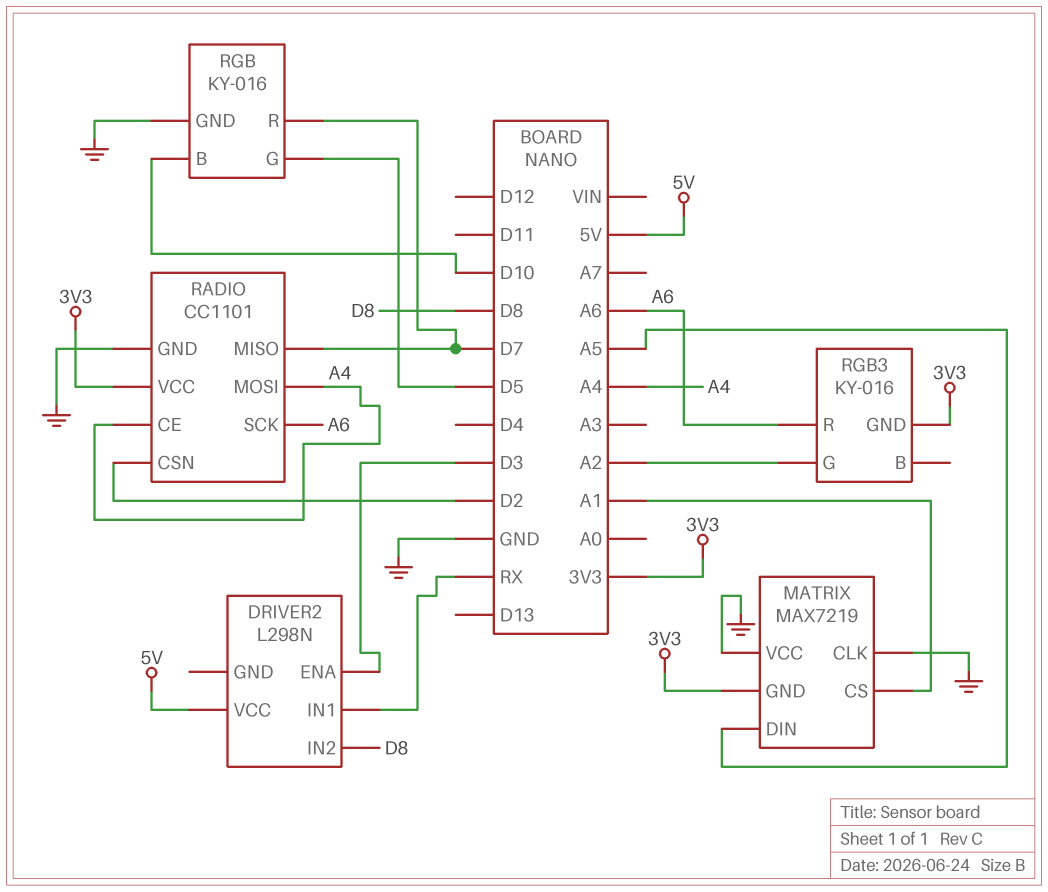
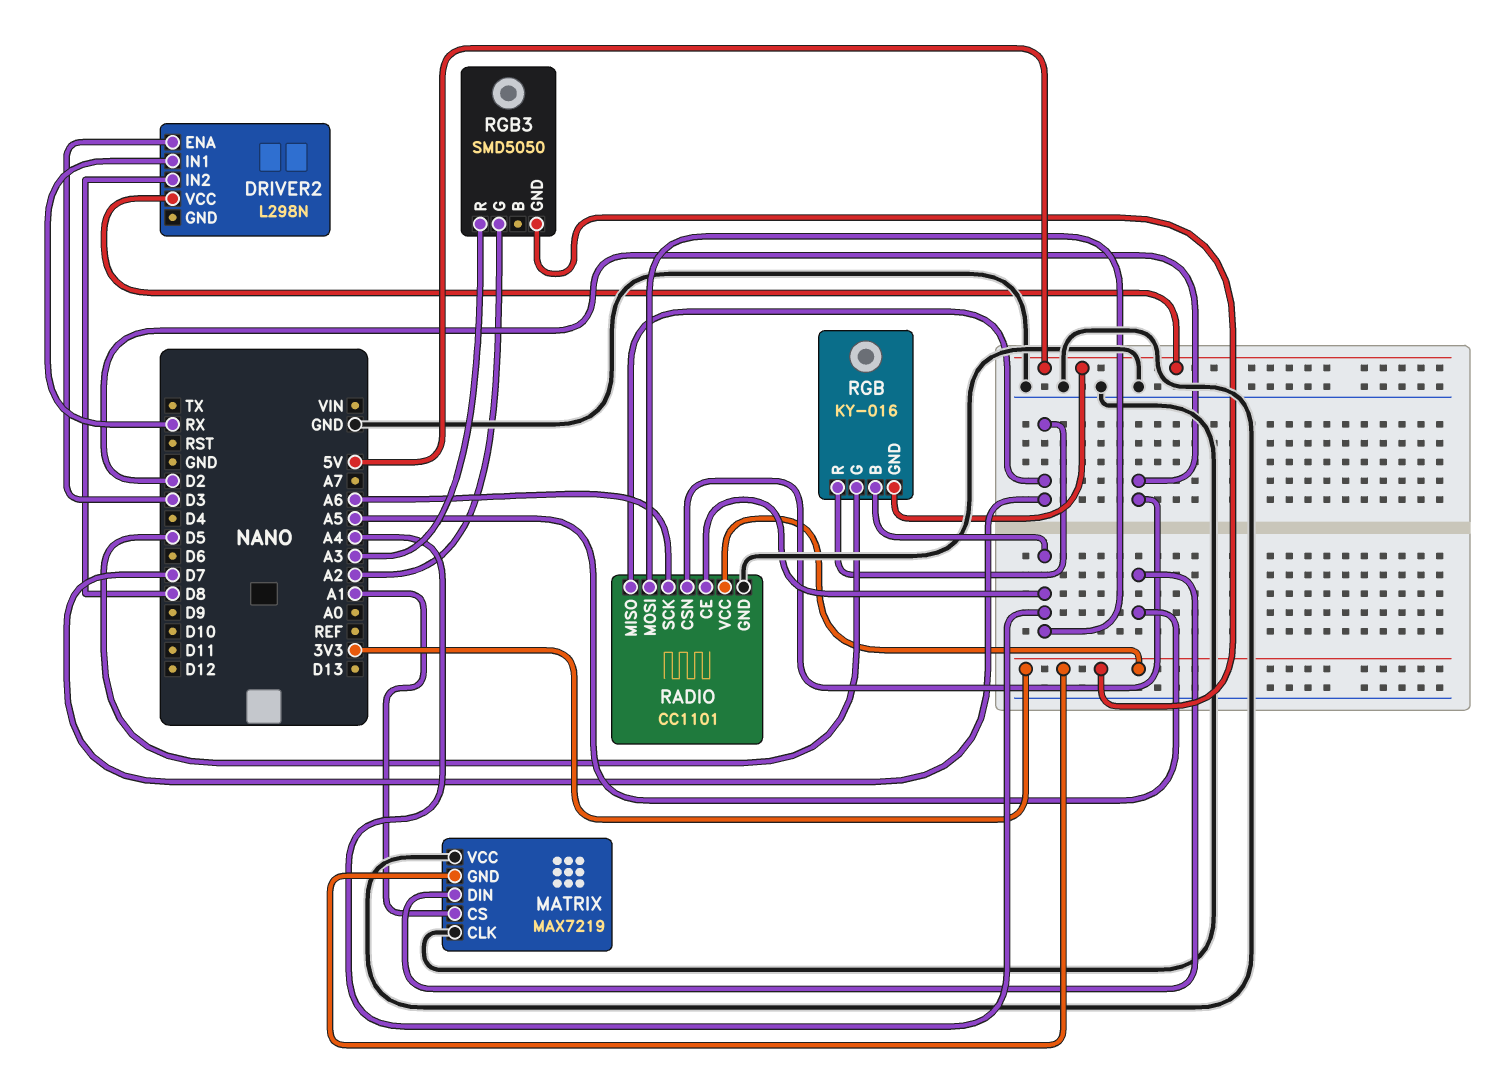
RGB pin B: D10 -> A4
RGB pin GND: GND -> 5V
RGB3: KY-016 -> SMD5050
RGB3 pin R: A6 -> A3

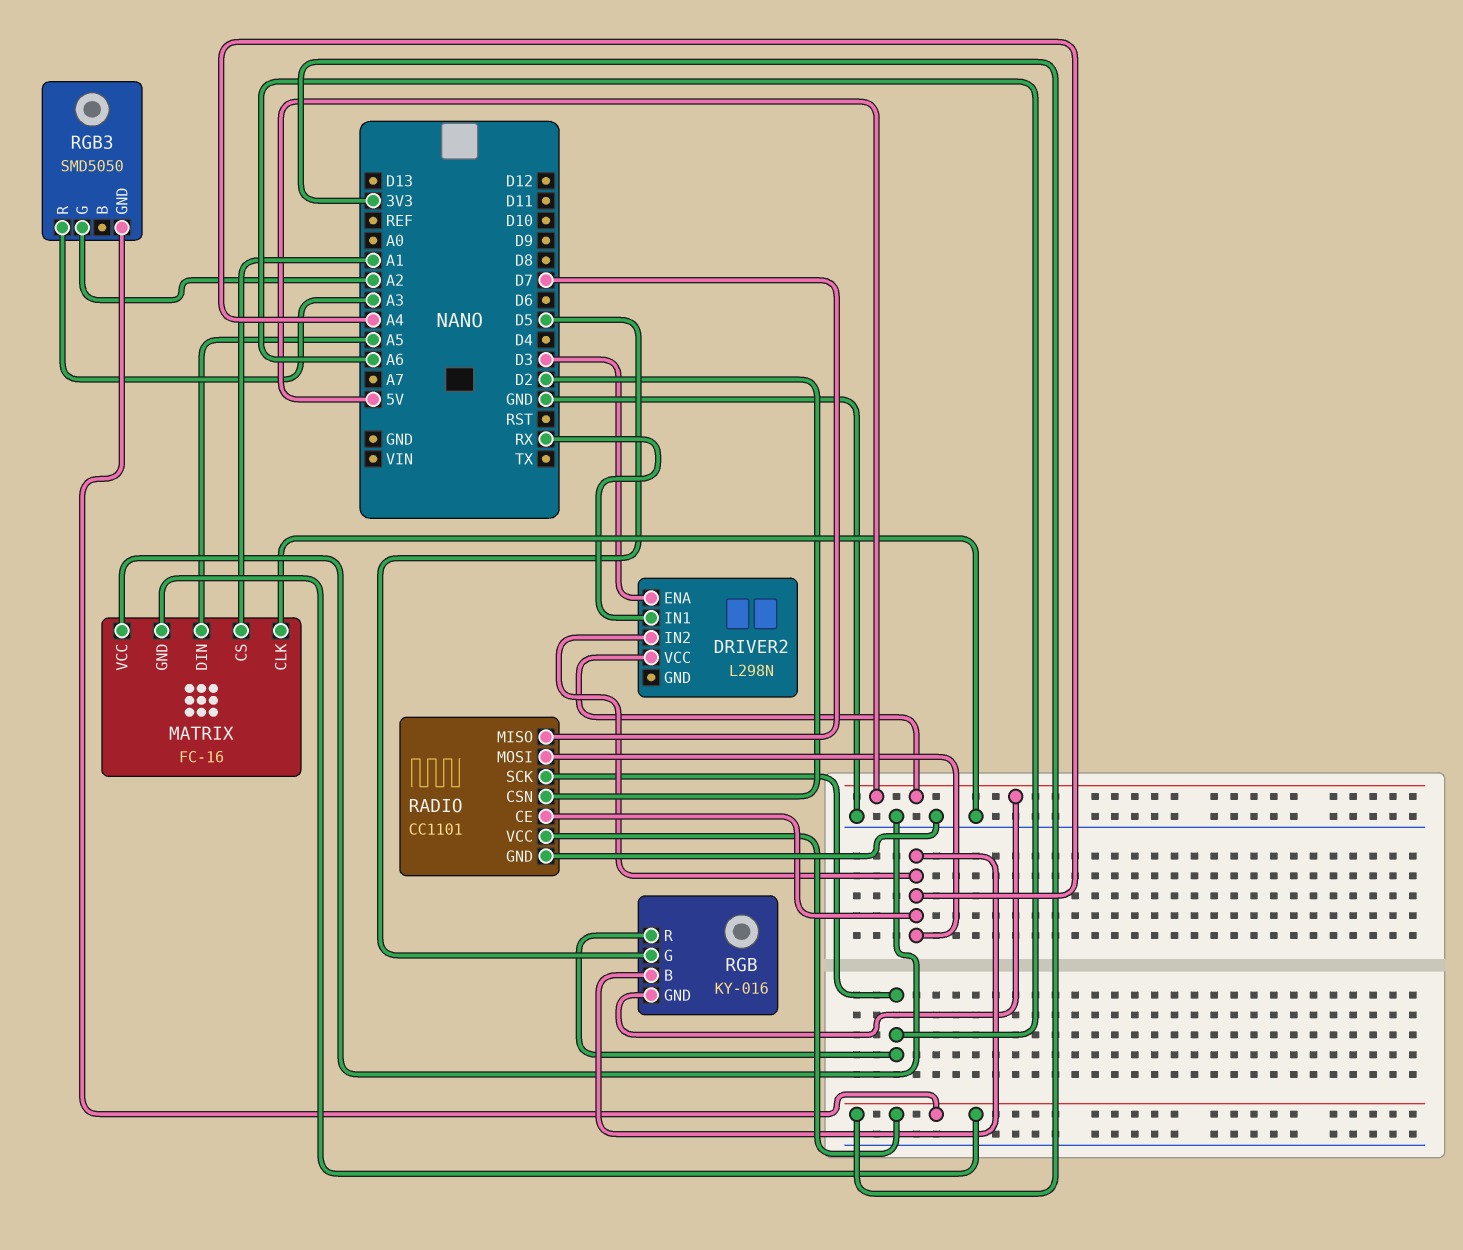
DRIVER2 pin IN2: D8 -> A4
MATRIX: MAX7219 -> FC-16
RGB pin R: D7 -> A6

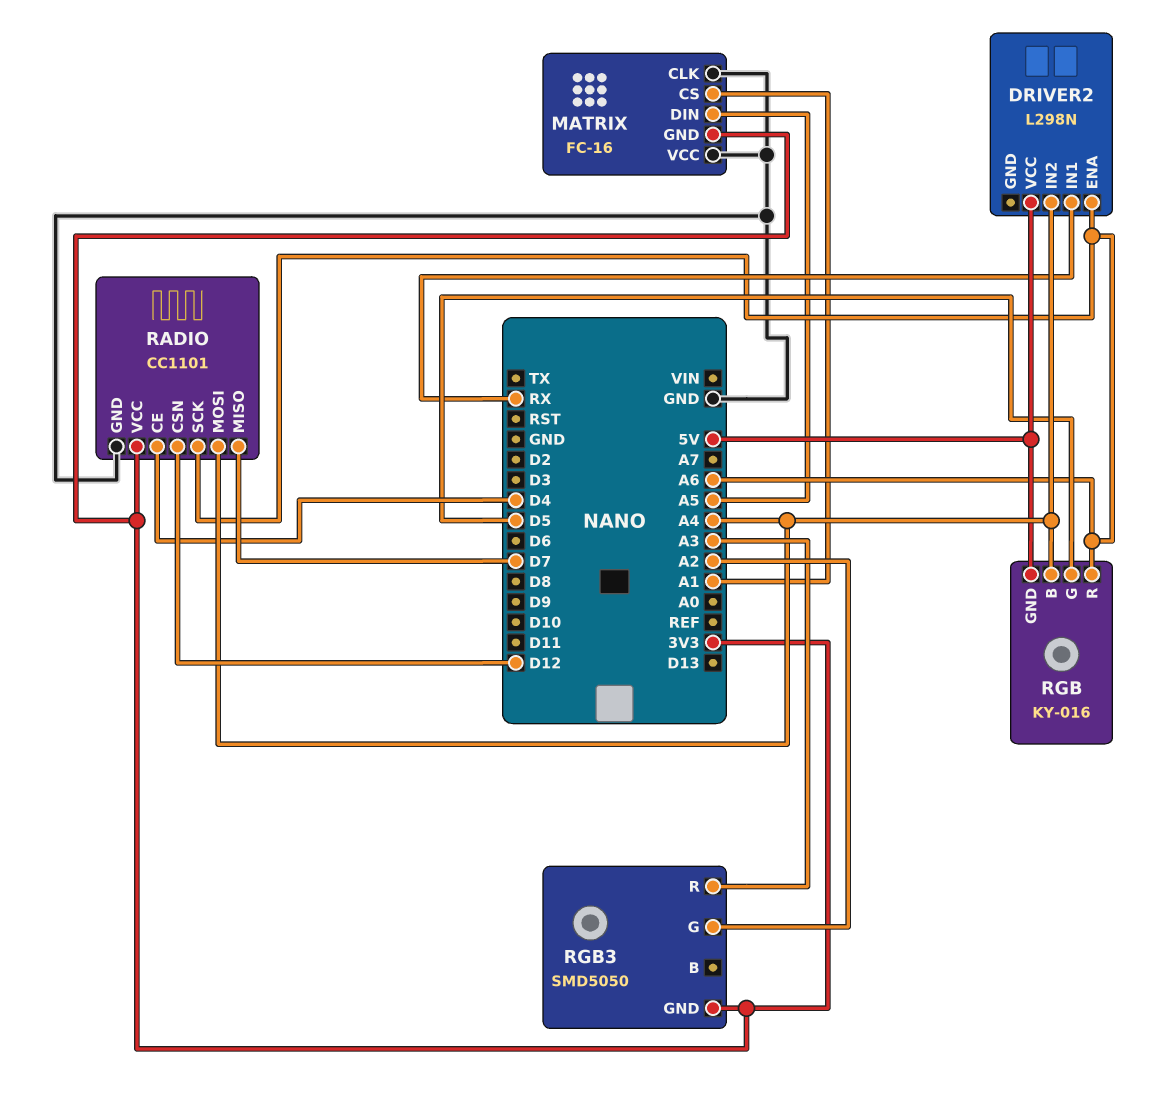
DRIVER2 pin ENA: D3 -> A6
RADIO pin CE: A4 -> D4
RADIO pin CSN: D2 -> D12

